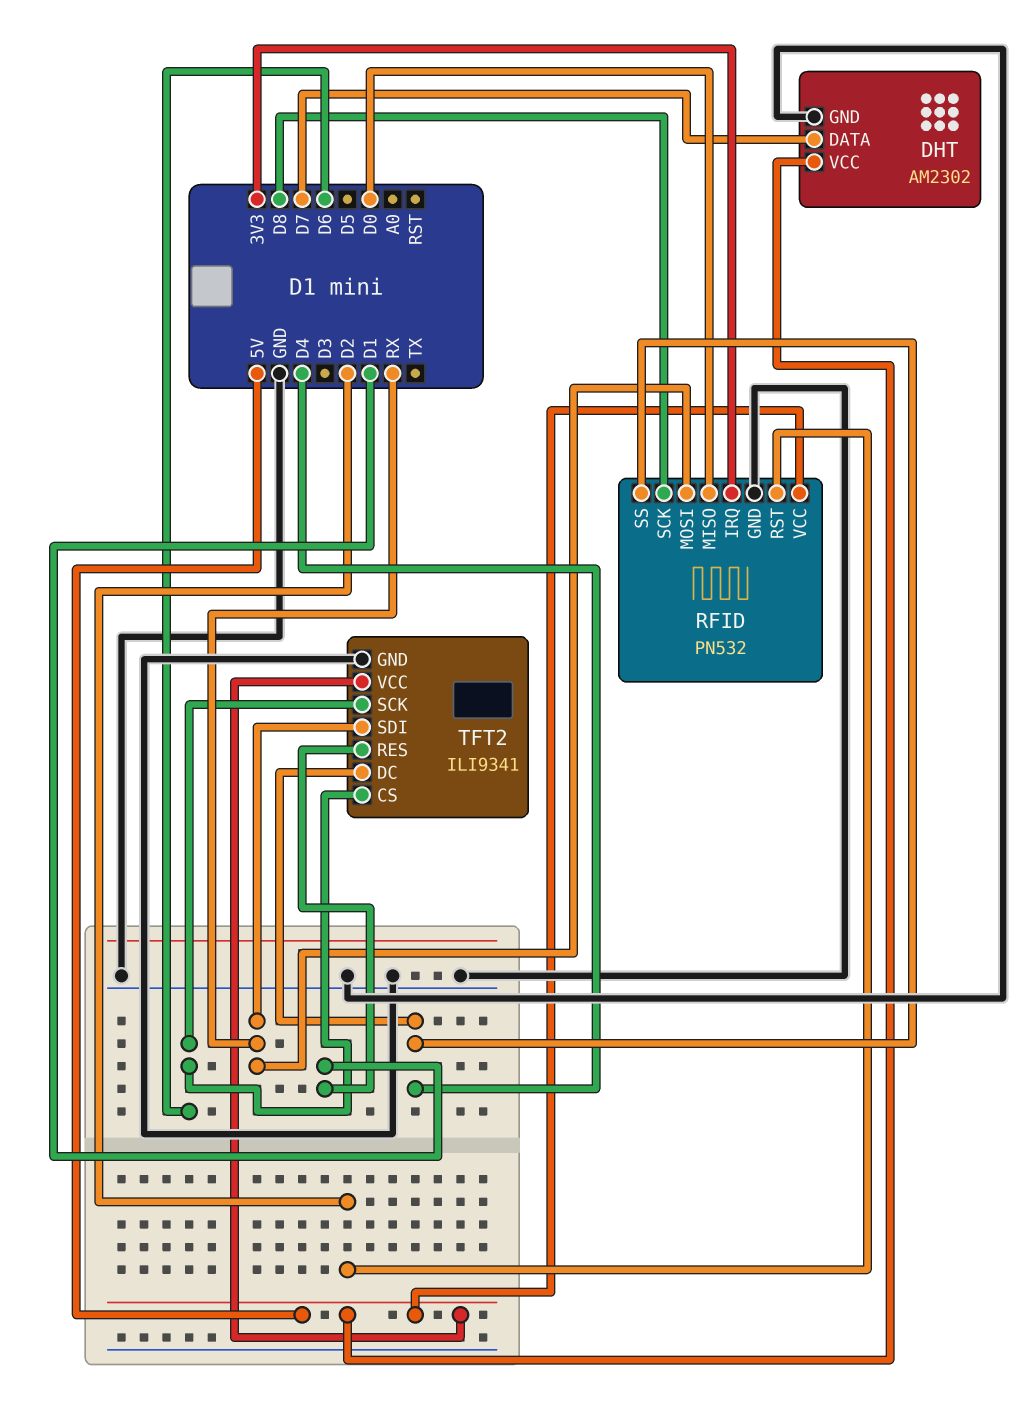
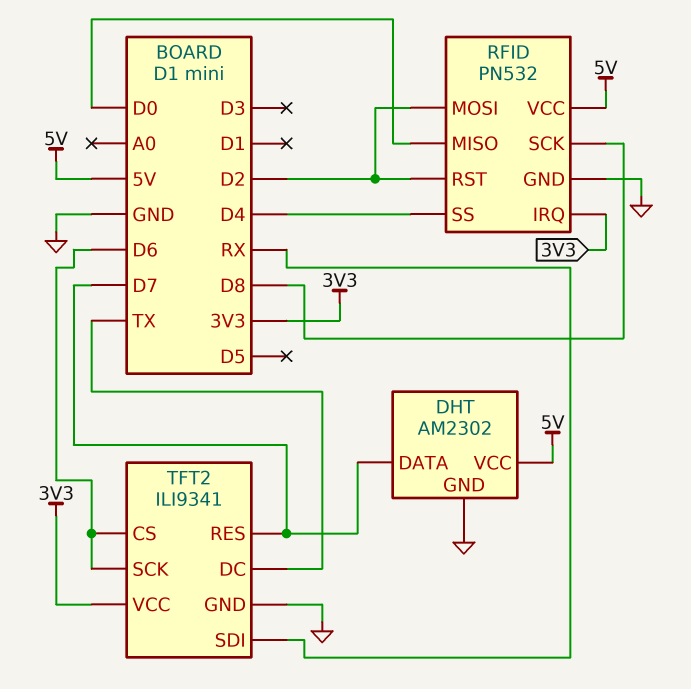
RFID pin MOSI: RX -> D2
TFT2 pin DC: D4 -> TX
TFT2 pin RES: D1 -> D7
TFT2 pin VCC: 5V -> 3V3

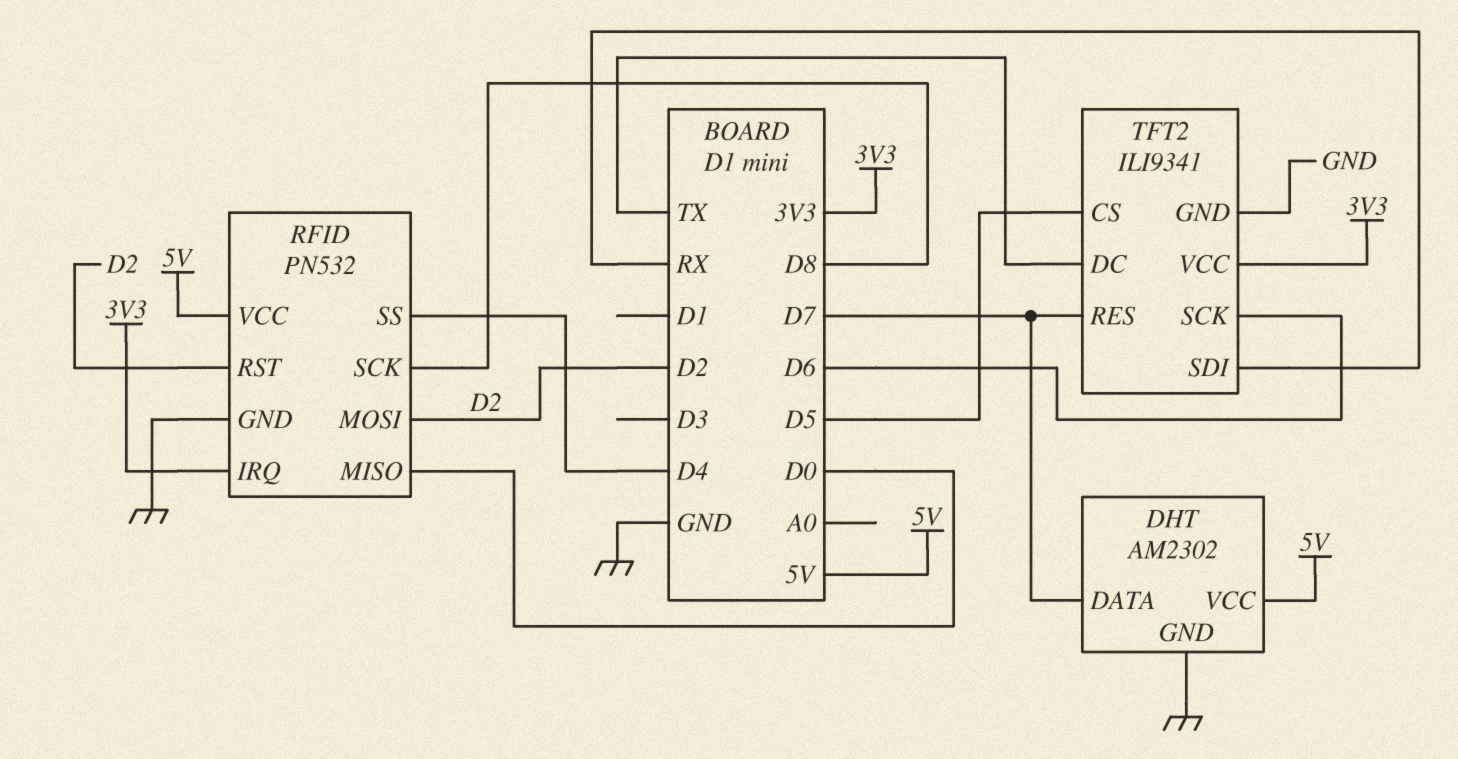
TFT2 pin CS: D6 -> D5

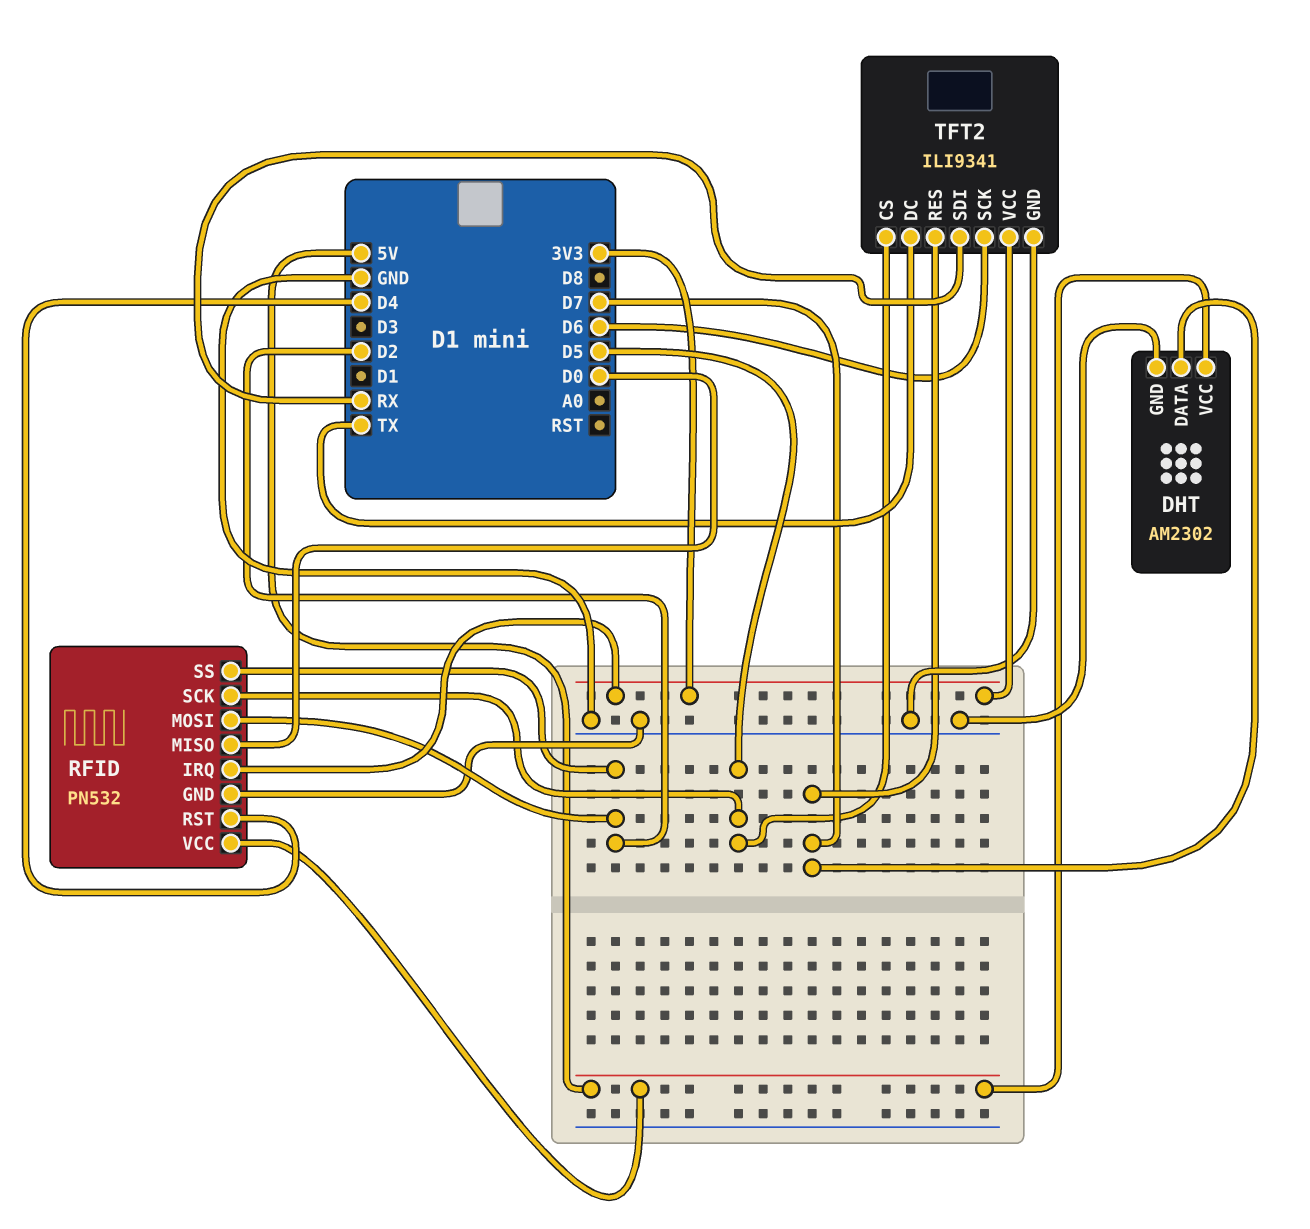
RFID pin RST: D2 -> D4
RFID pin SCK: D8 -> D5
RFID pin SS: D4 -> D2

